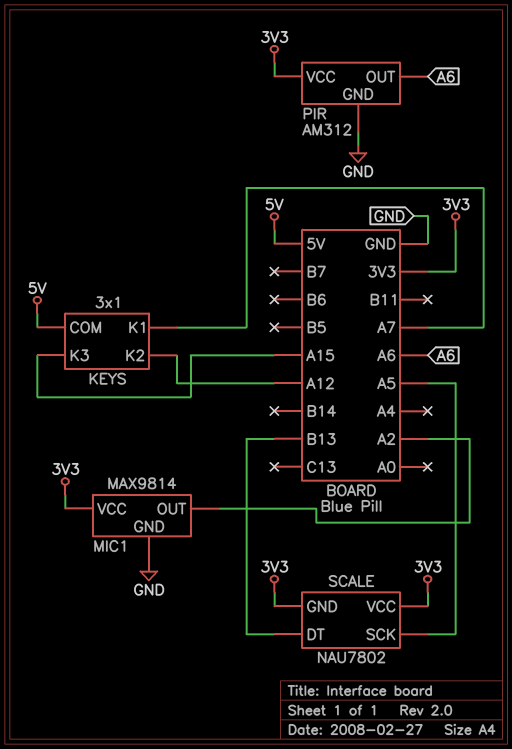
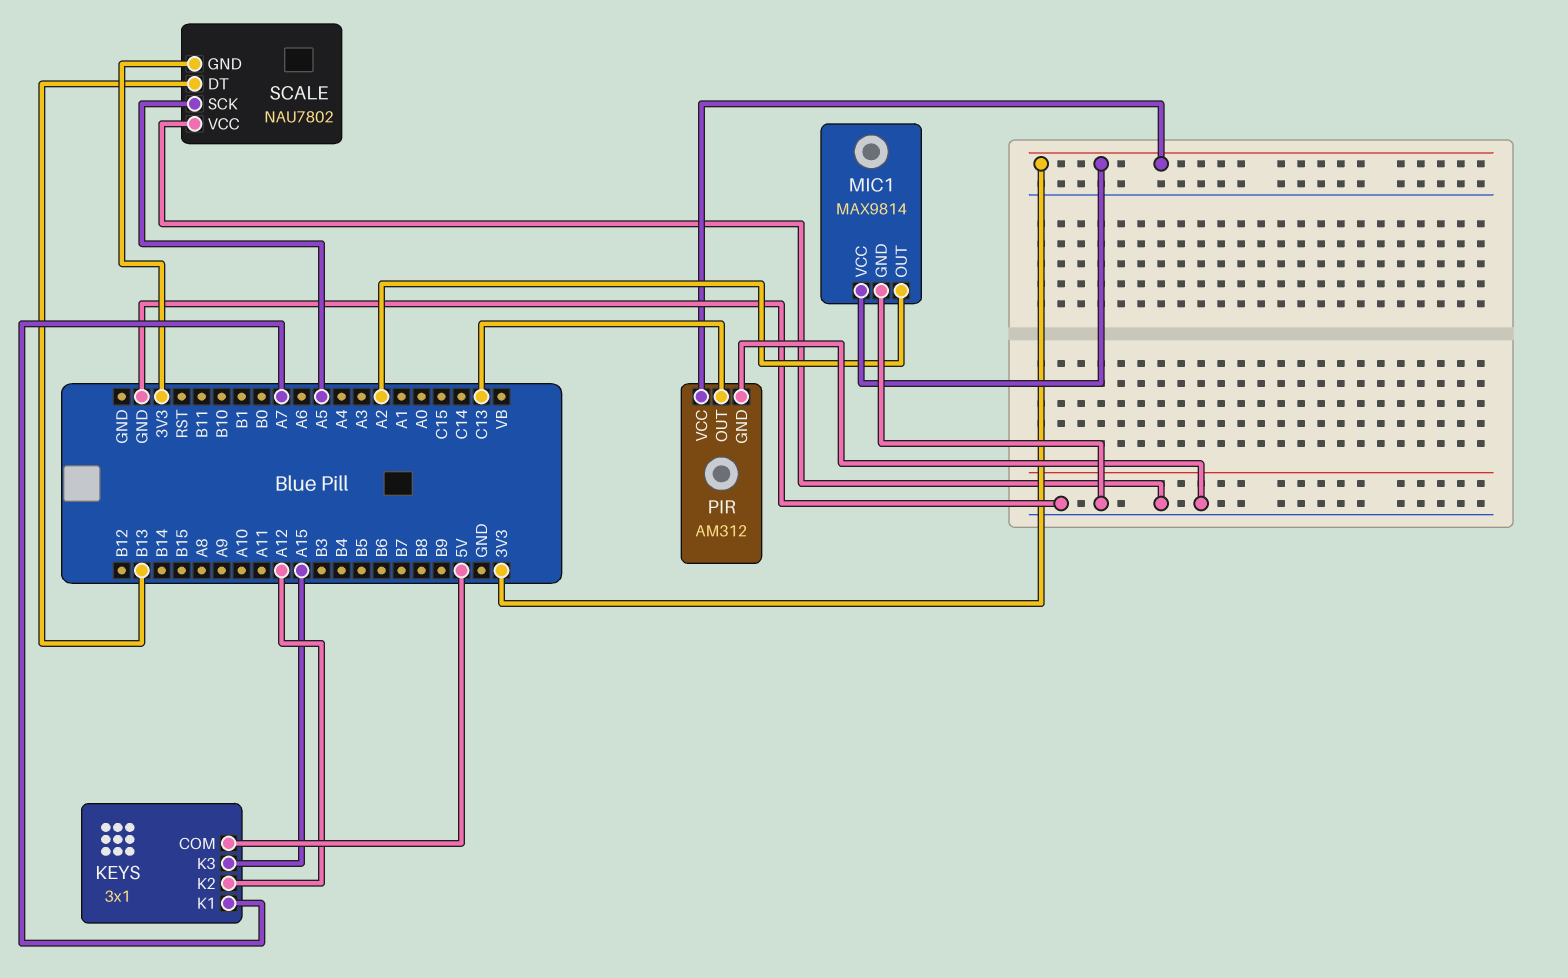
PIR pin OUT: A6 -> C13
SCALE pin VCC: 3V3 -> GND

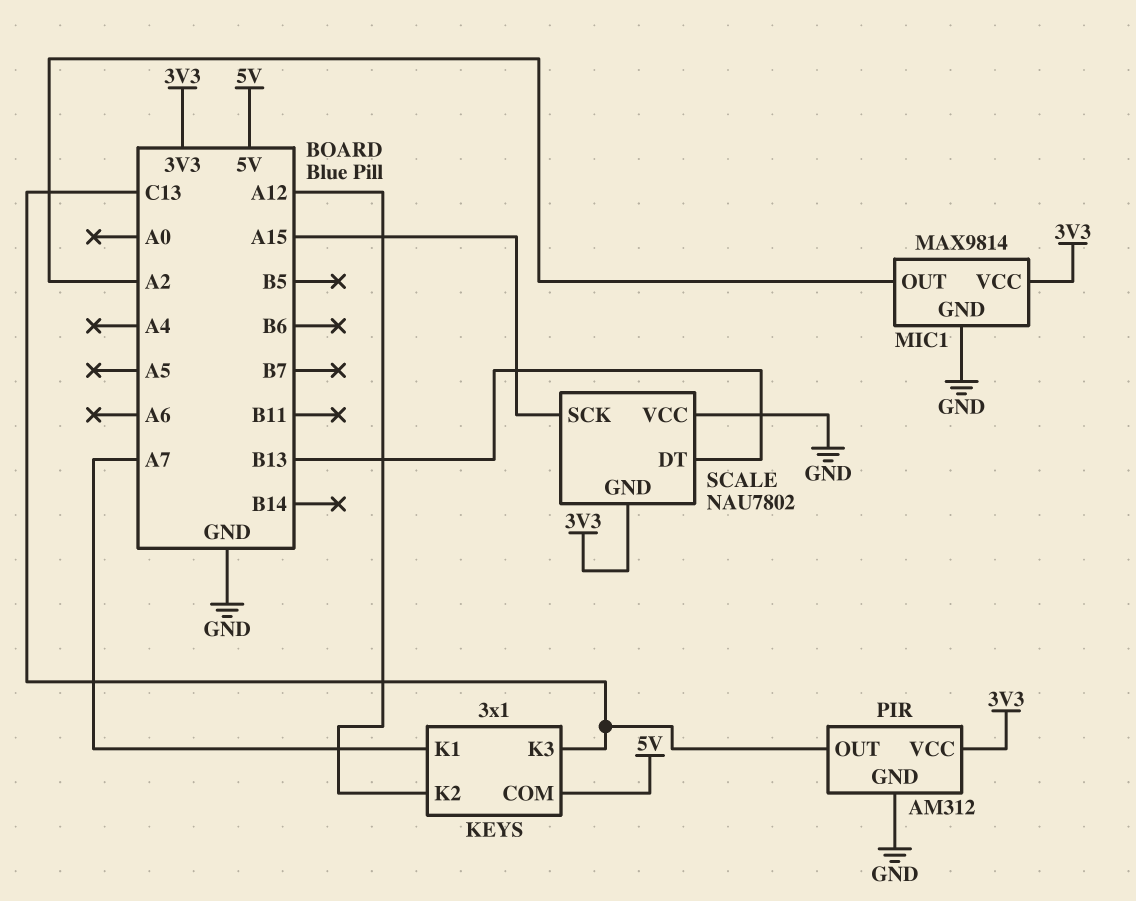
KEYS pin K3: A15 -> C13
SCALE pin SCK: A5 -> A15

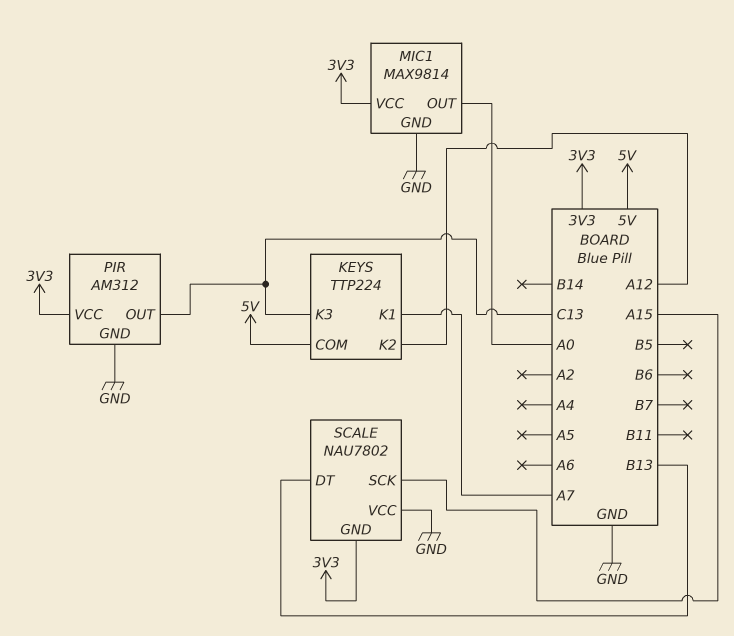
KEYS: 3x1 -> TTP224
MIC1 pin OUT: A2 -> A0

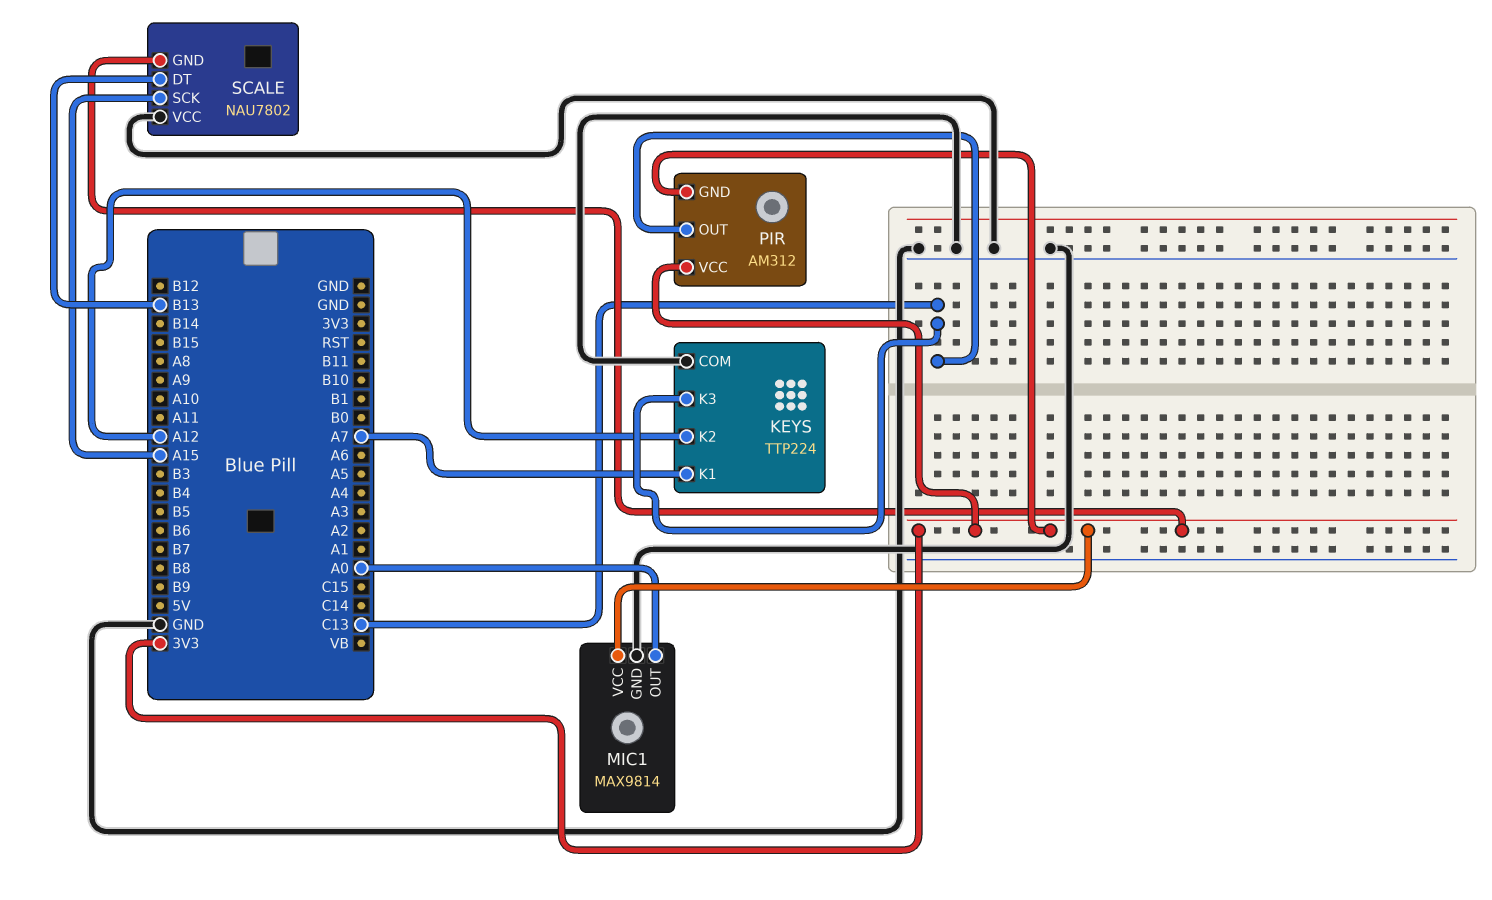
KEYS pin COM: 5V -> GND
PIR pin GND: GND -> 3V3

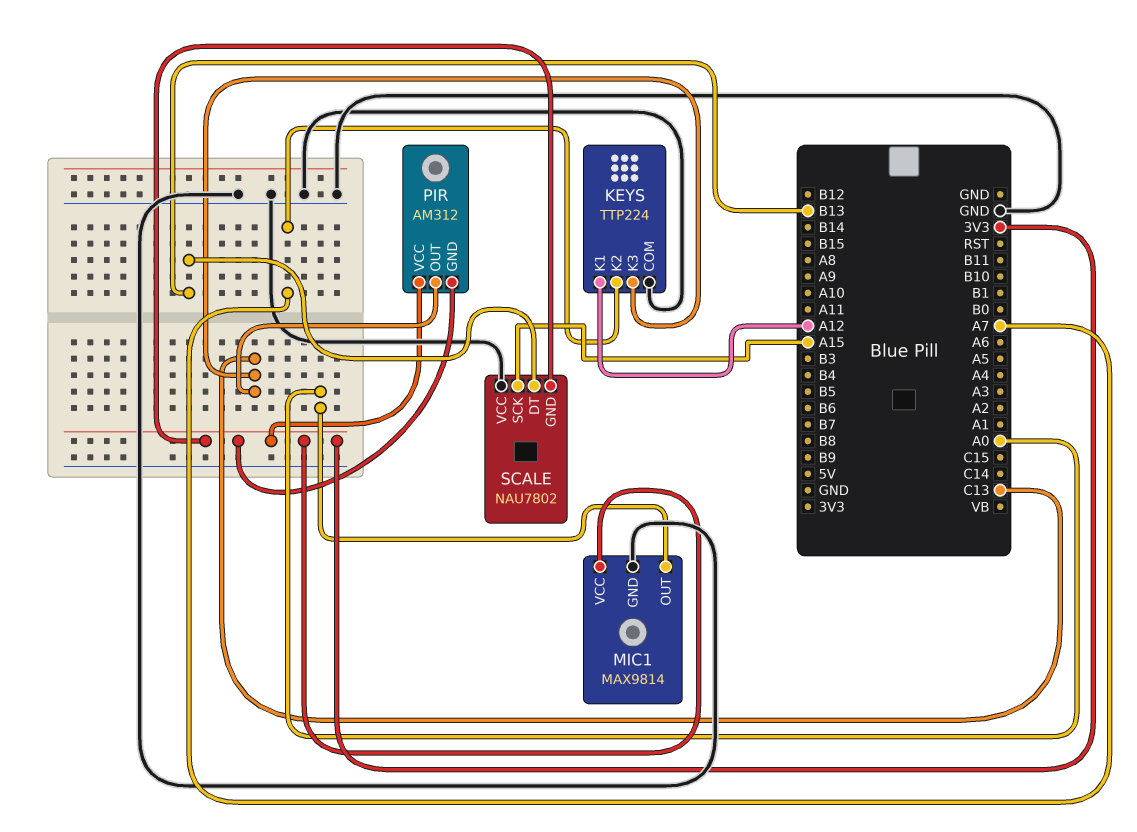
KEYS pin K1: A7 -> A12
KEYS pin K2: A12 -> A7

